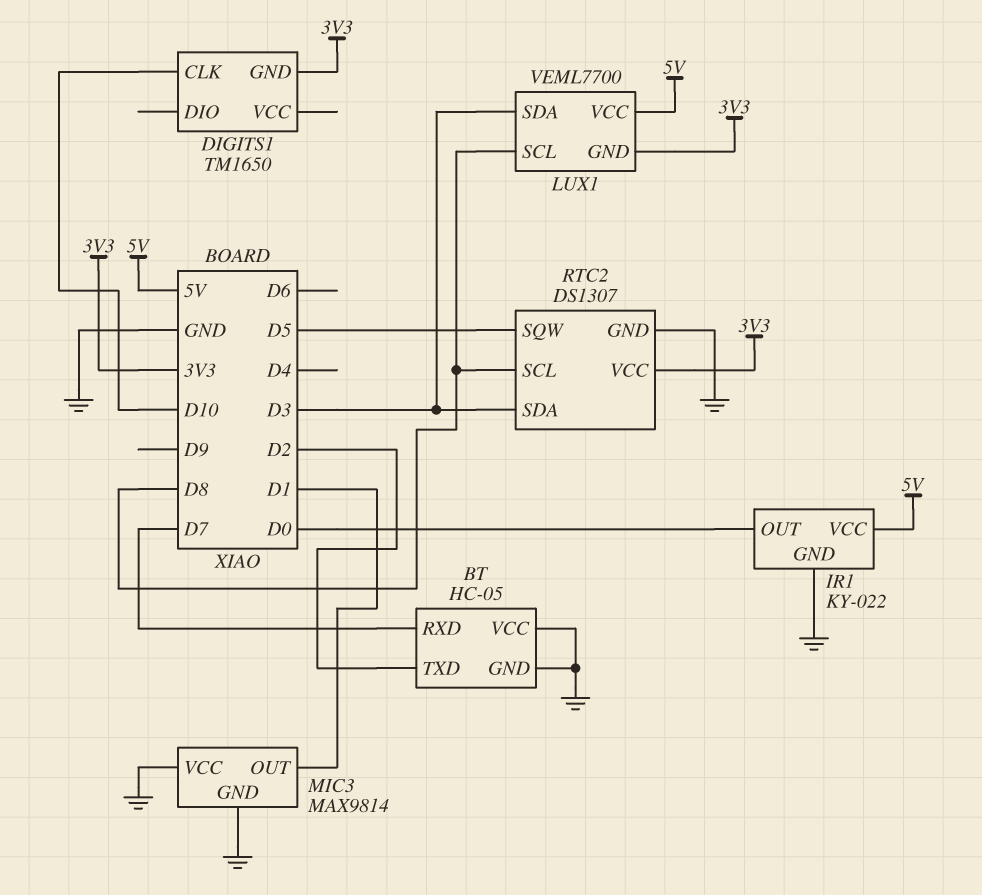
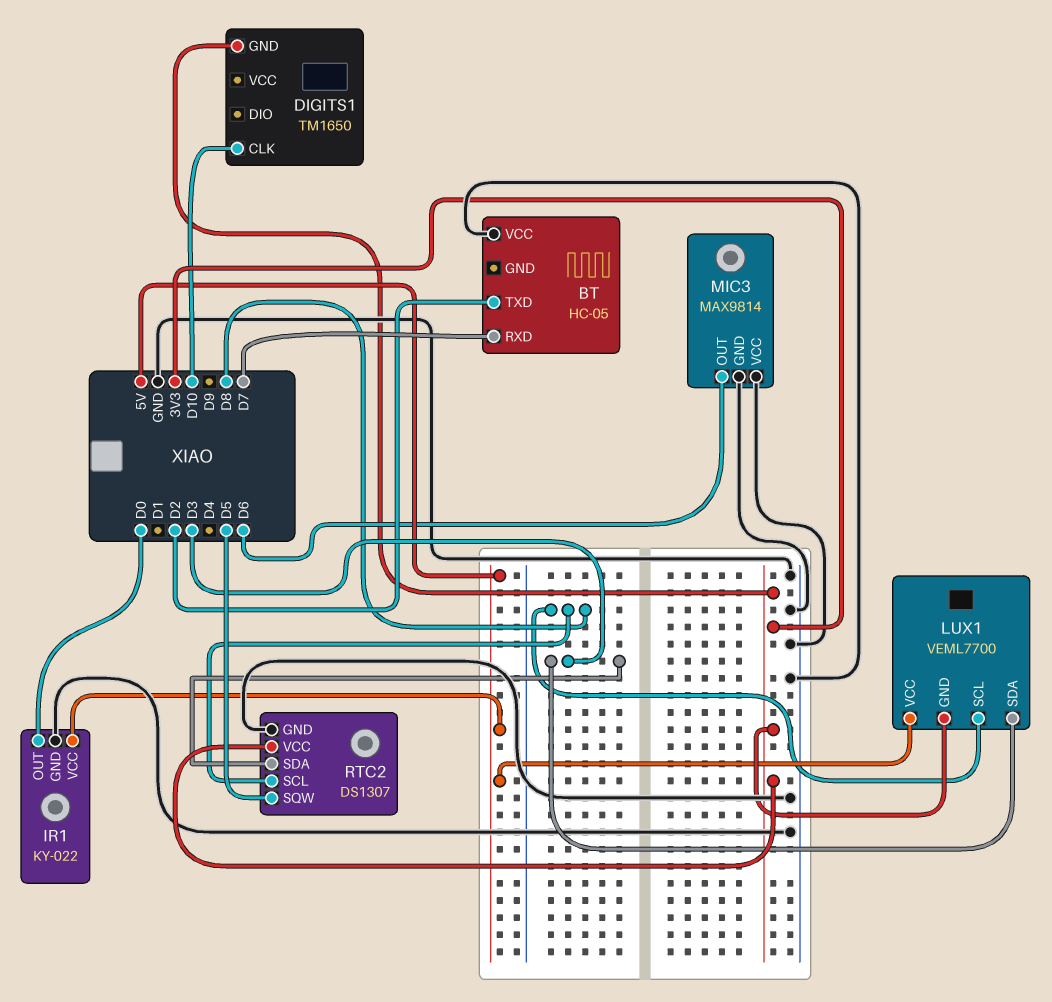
BT pin GND: GND -> none
MIC3 pin OUT: D1 -> D6

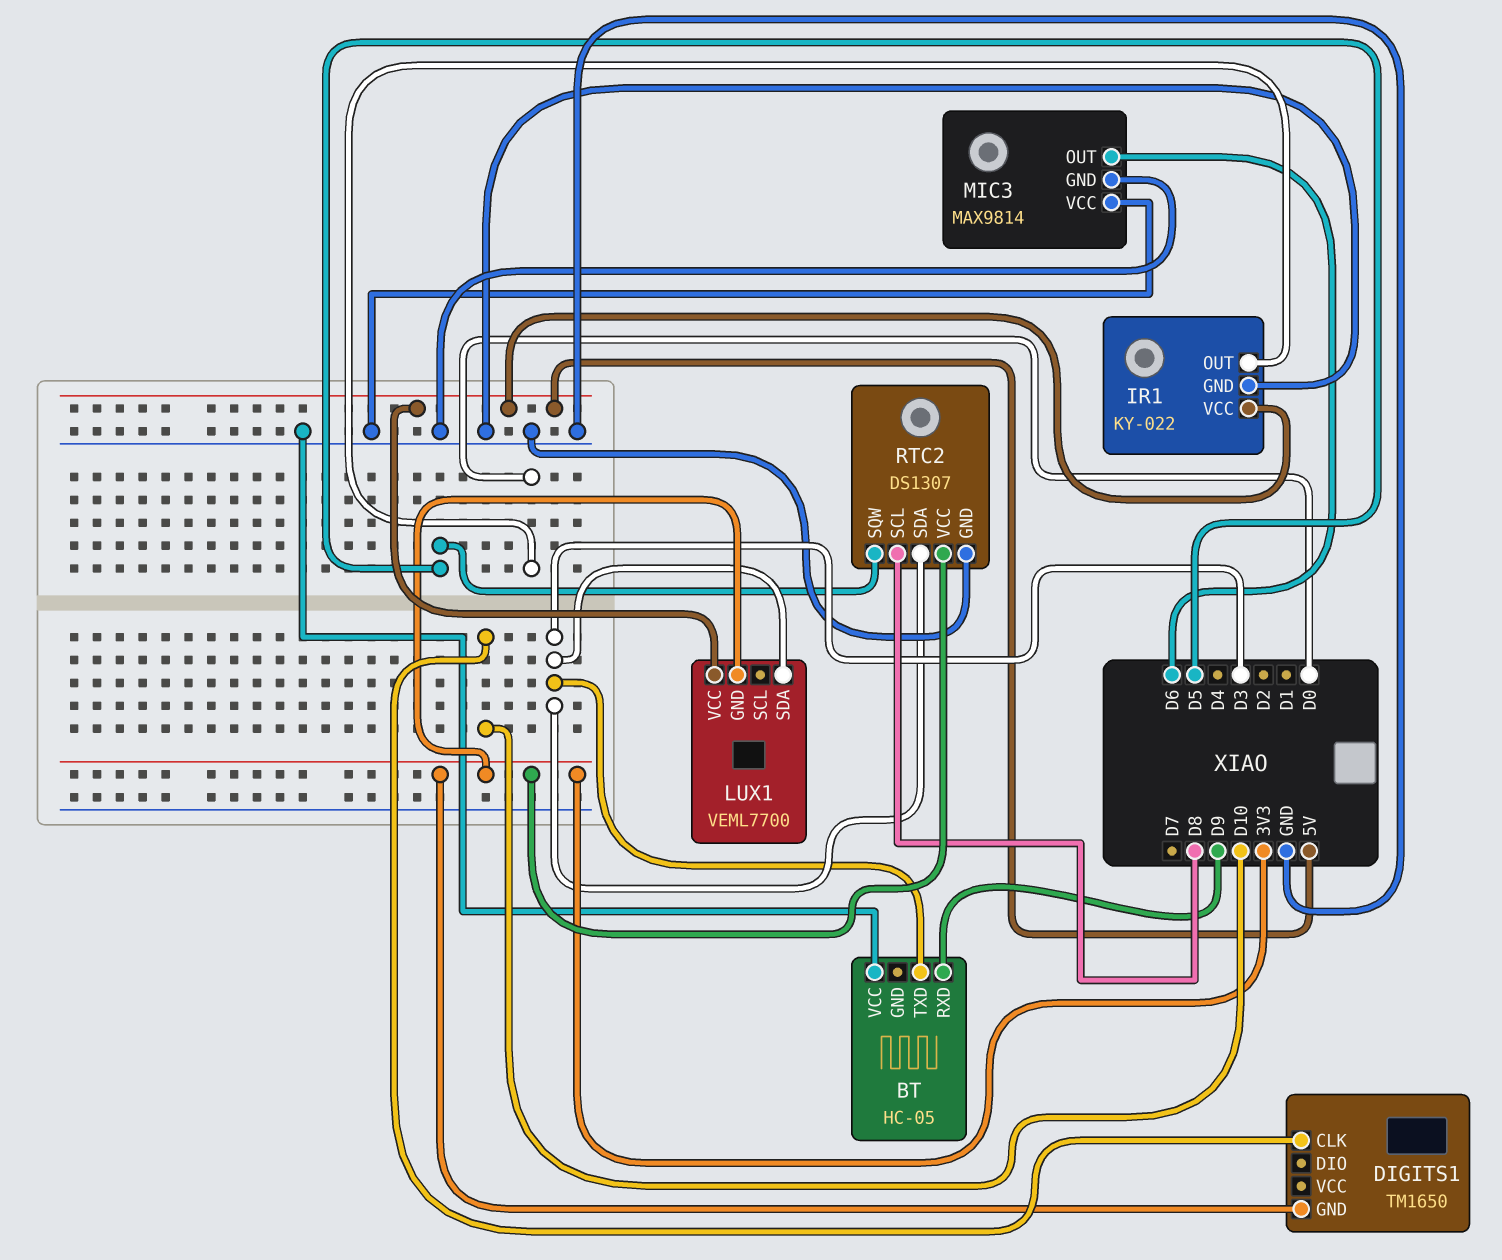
BT pin RXD: D7 -> D9
BT pin TXD: D2 -> D3
LUX1 pin SCL: D8 -> none

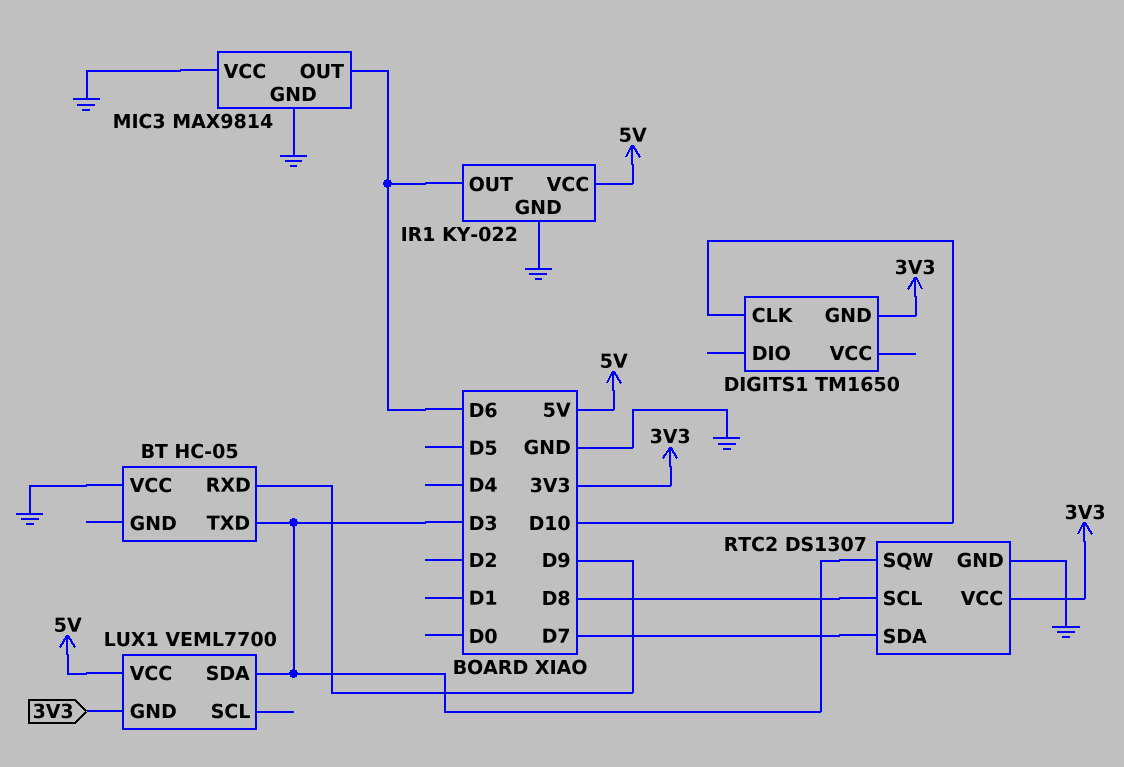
IR1 pin OUT: D0 -> D6
RTC2 pin SDA: D3 -> D7
RTC2 pin SQW: D5 -> D3

